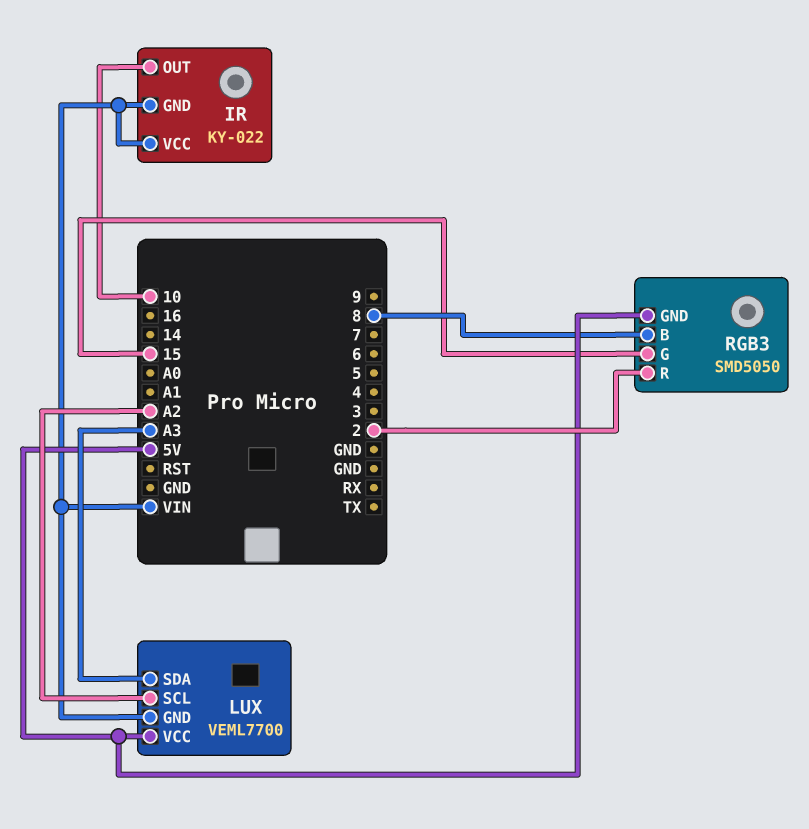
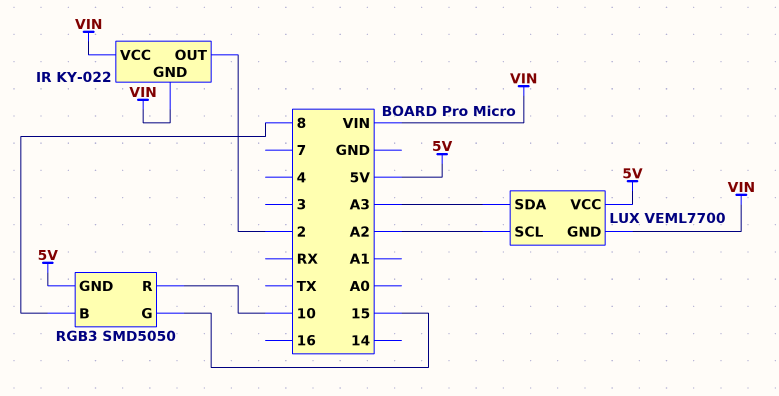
IR pin OUT: 10 -> 2
RGB3 pin R: 2 -> 10

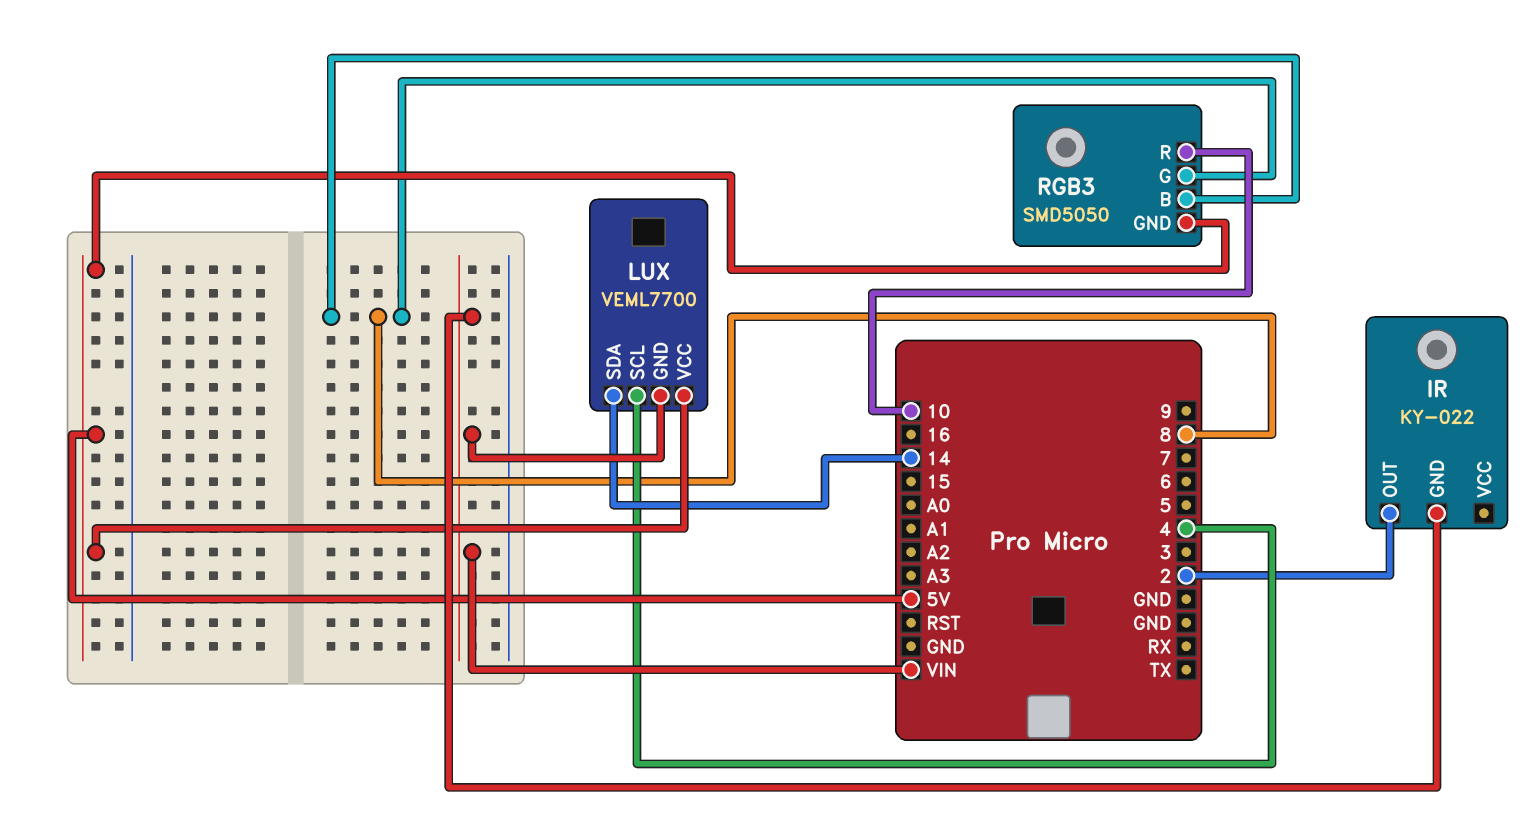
IR pin VCC: VIN -> none
LUX pin SCL: A2 -> 4
LUX pin SDA: A3 -> 14
RGB3 pin G: 15 -> 8

